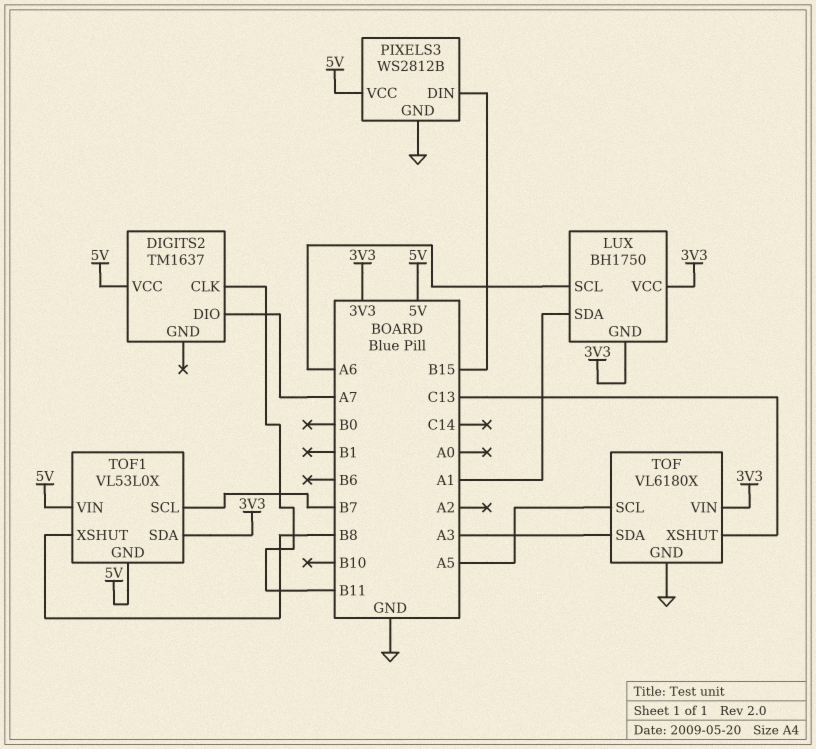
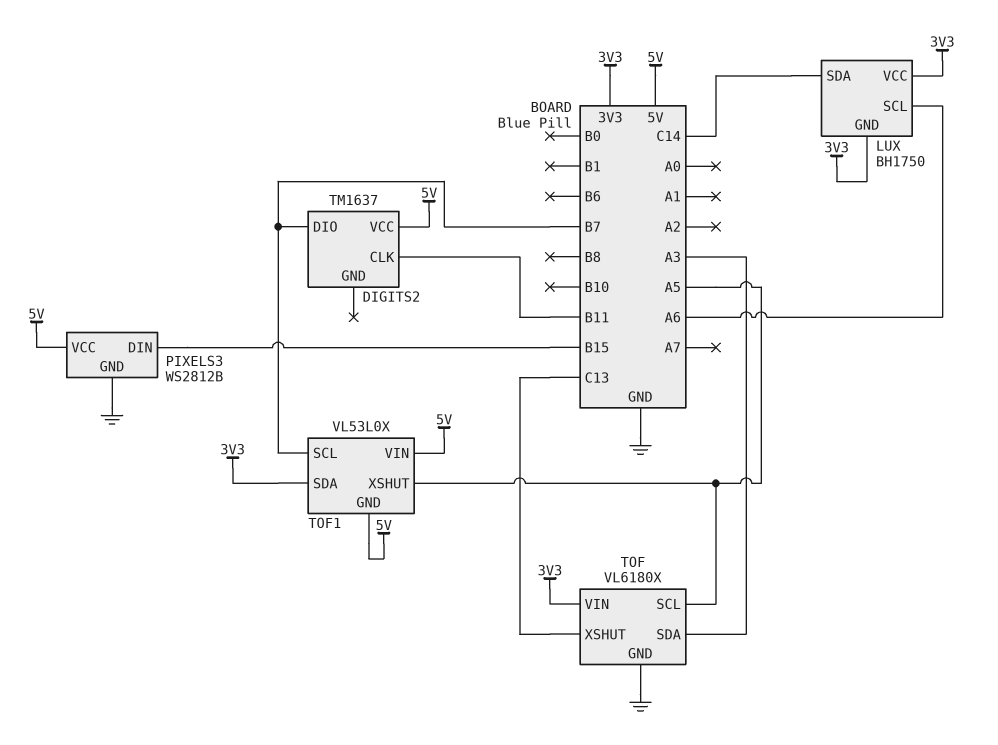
DIGITS2 pin DIO: A7 -> B7
LUX pin SDA: A1 -> C14
TOF1 pin XSHUT: B8 -> A5

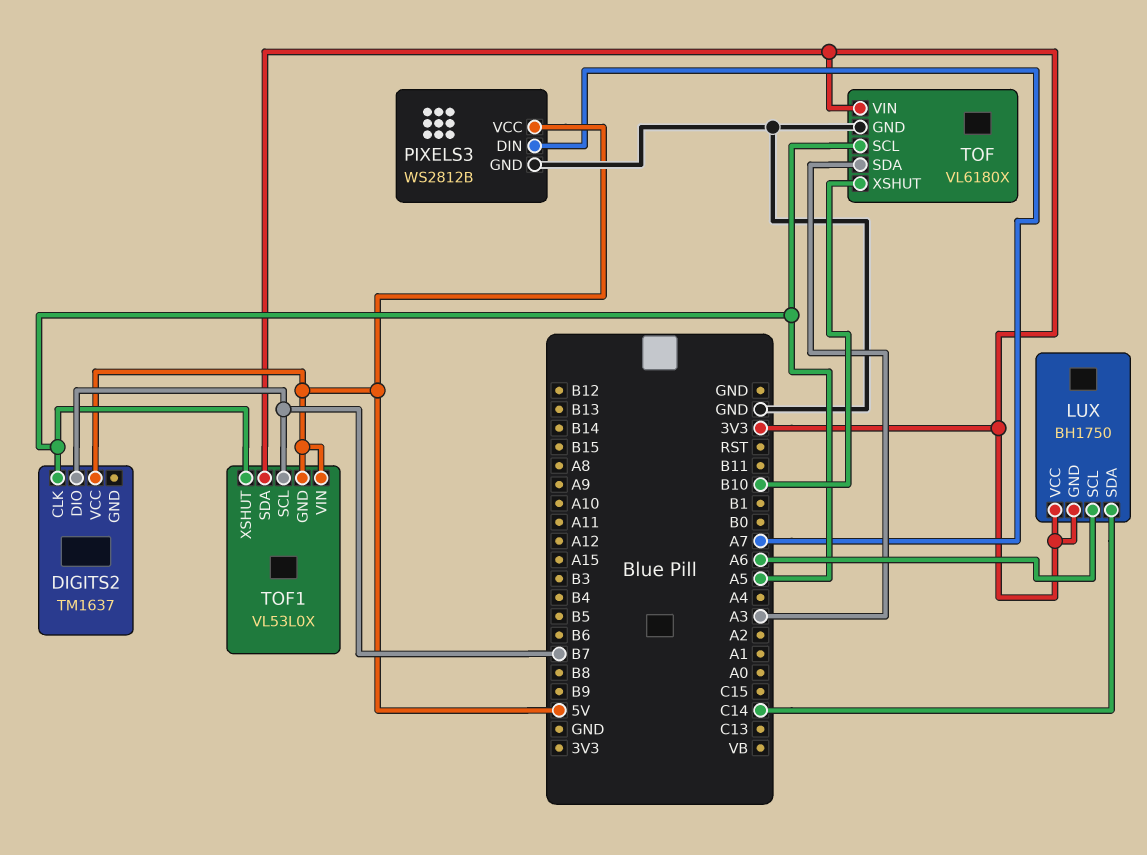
DIGITS2 pin CLK: B11 -> A5
PIXELS3 pin DIN: B15 -> A7
TOF pin XSHUT: C13 -> B10

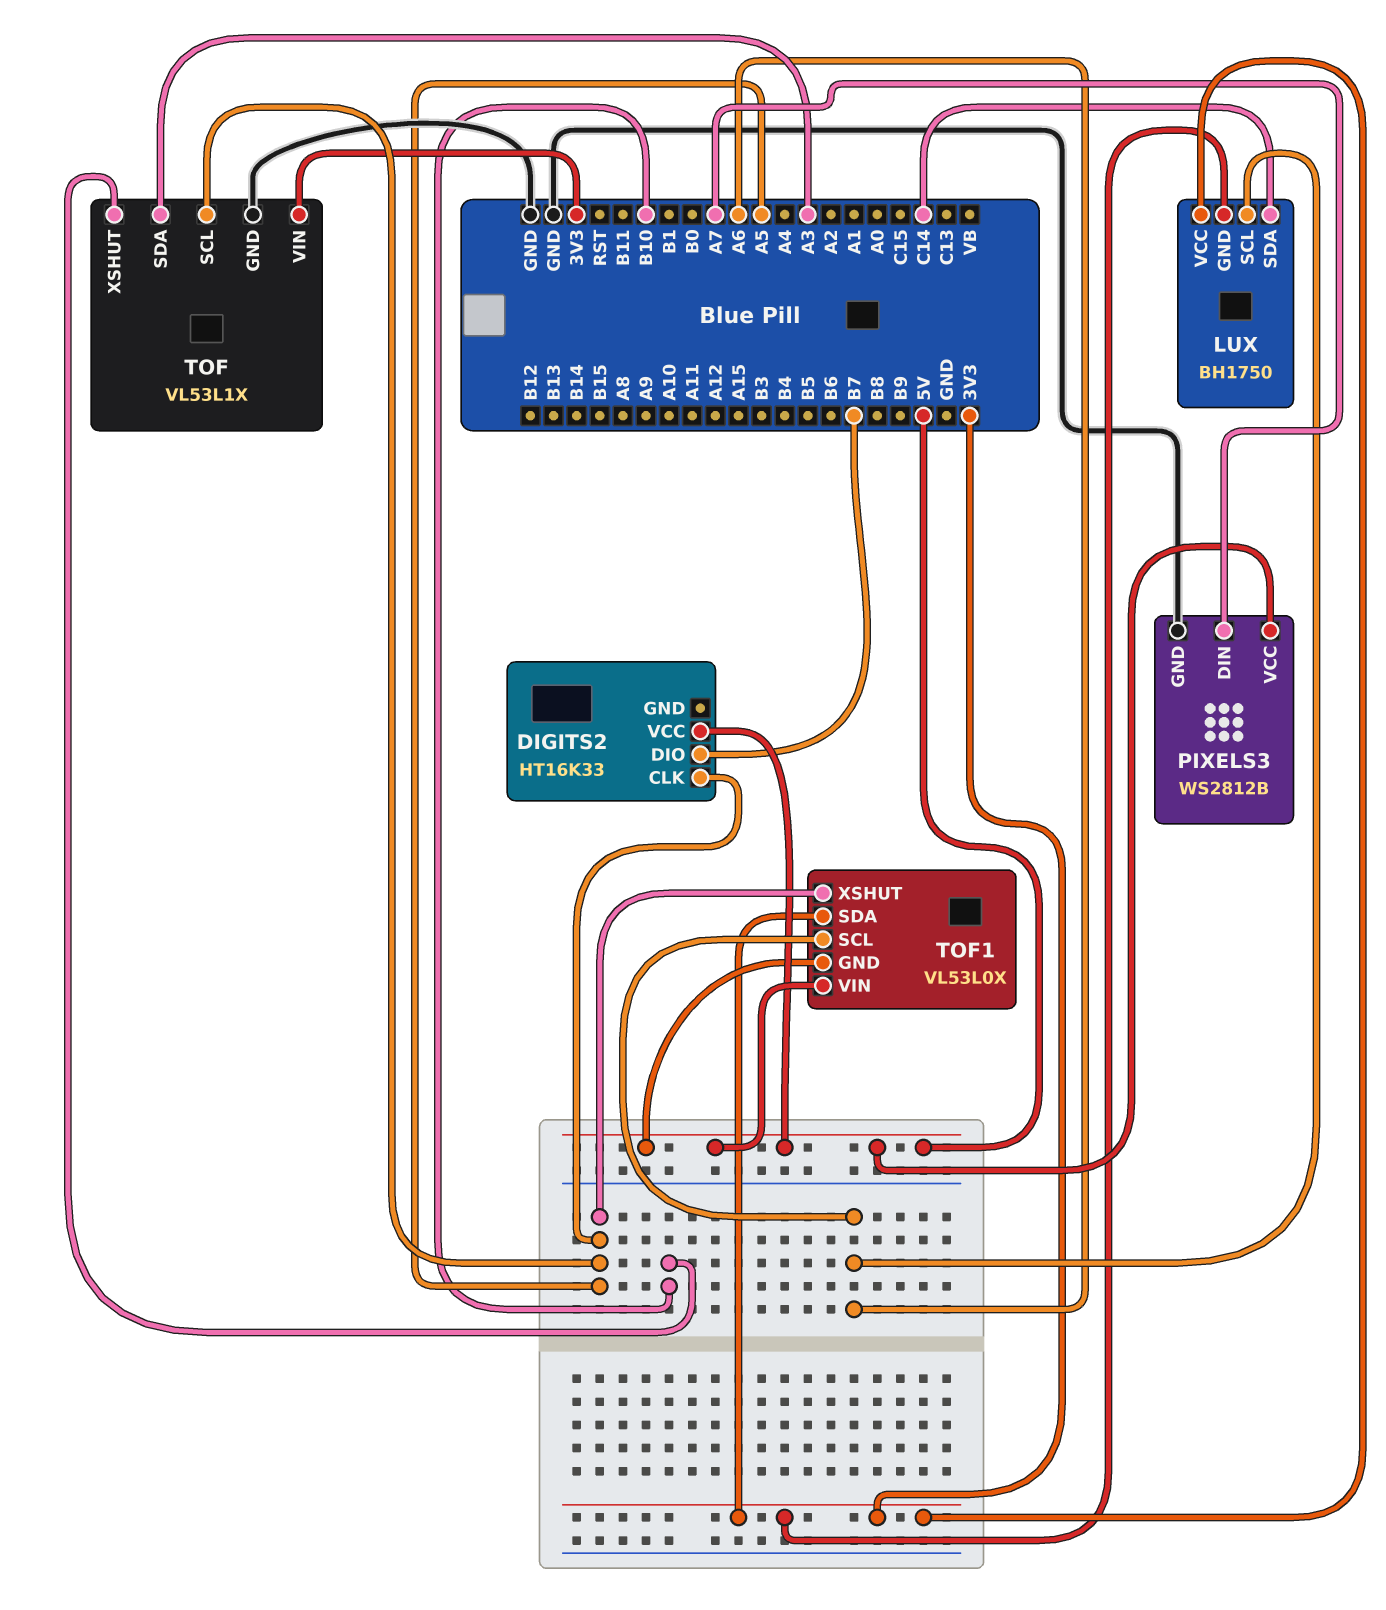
DIGITS2: TM1637 -> HT16K33
TOF: VL6180X -> VL53L1X
TOF1 pin SCL: B7 -> A6

